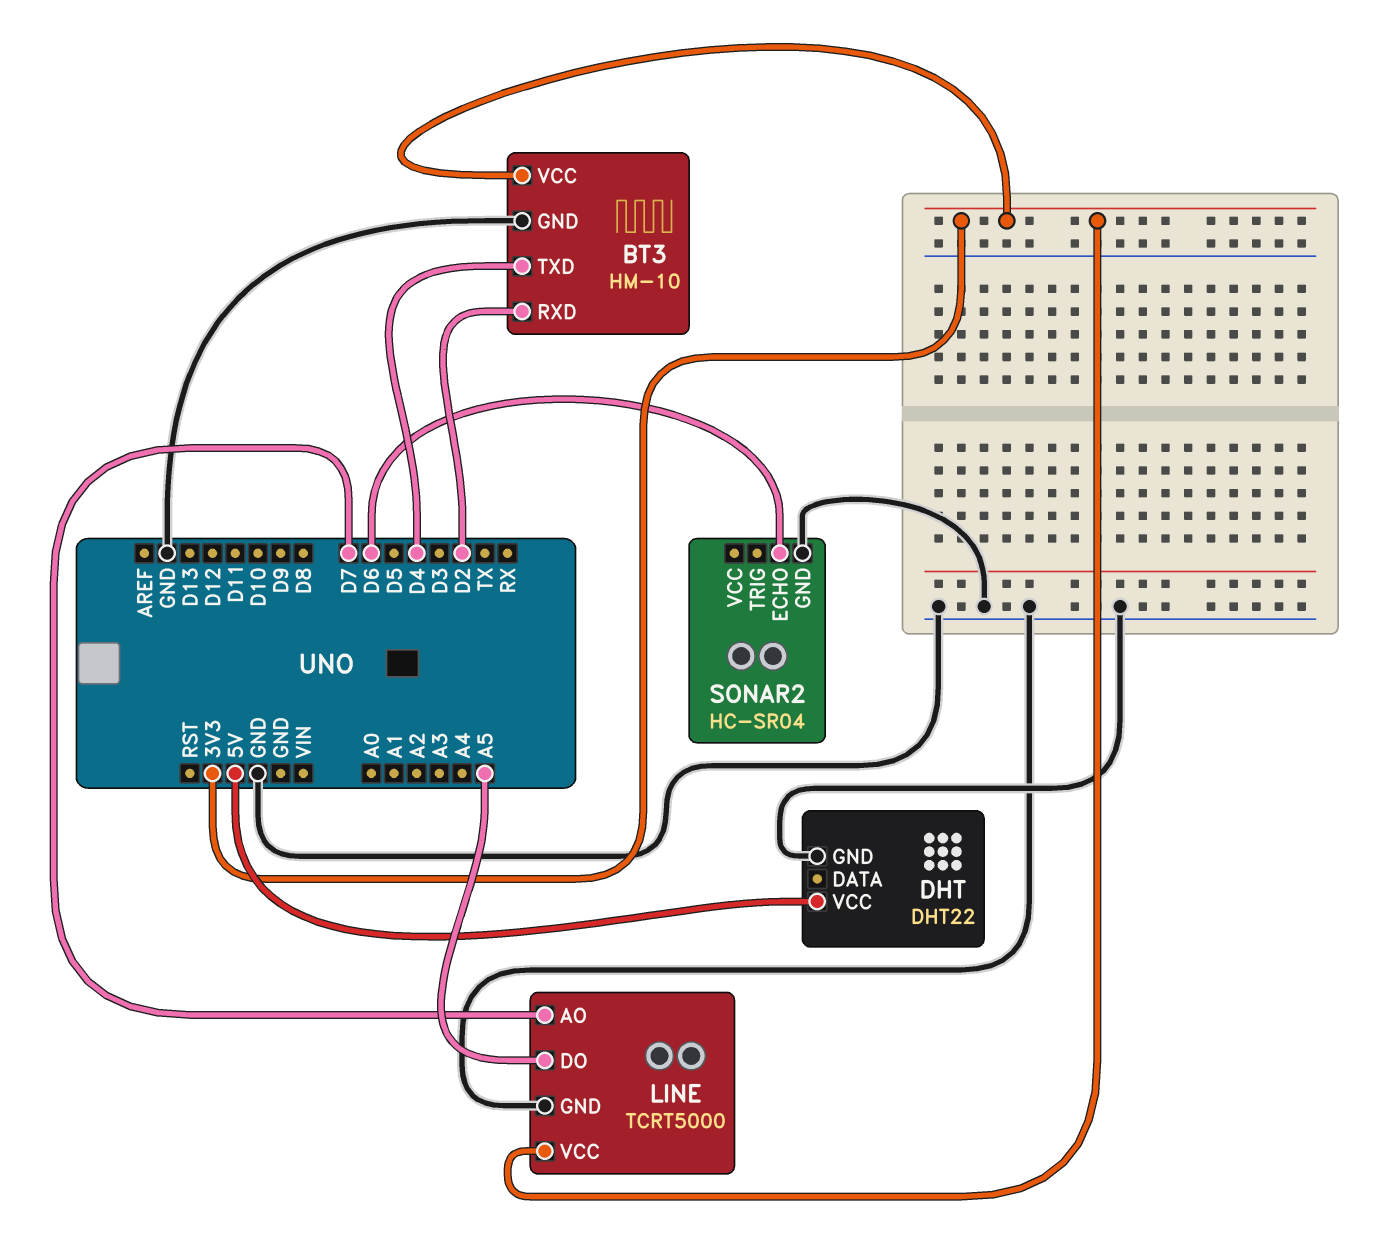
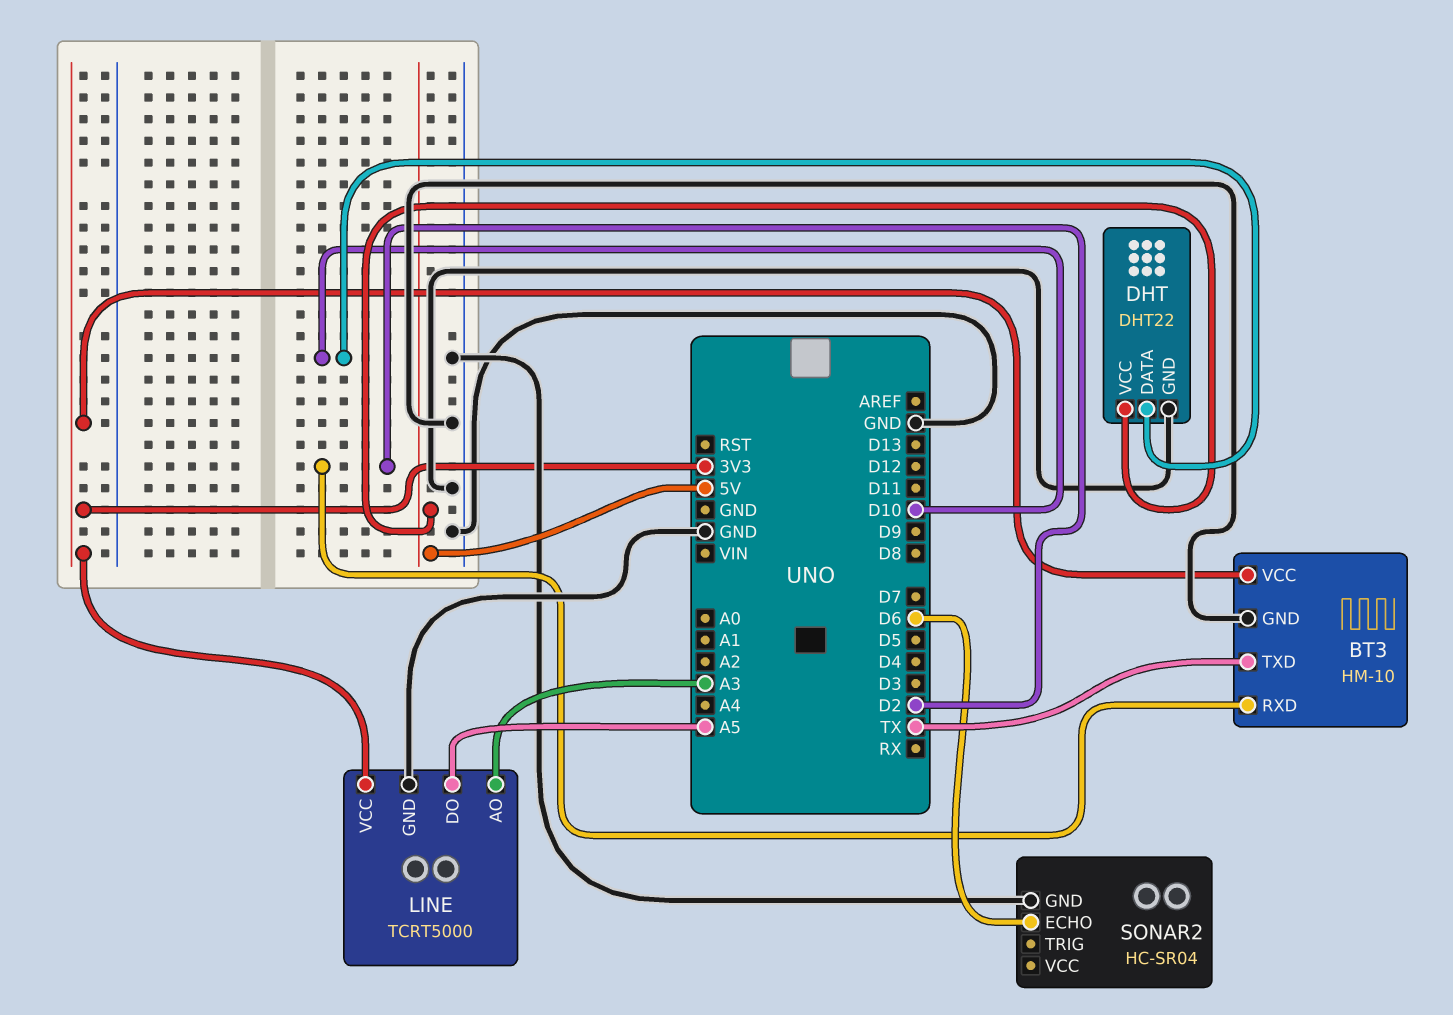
BT3 pin TXD: D4 -> TX
DHT pin DATA: none -> D10
LINE pin AO: D7 -> A3

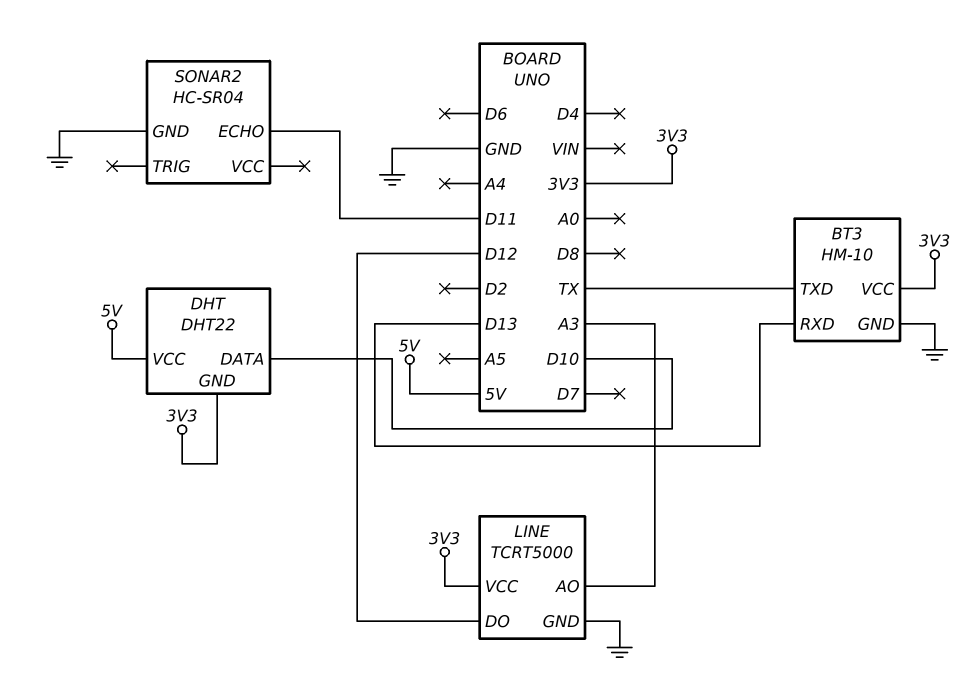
BT3 pin RXD: D2 -> D13
DHT pin GND: GND -> 3V3
LINE pin DO: A5 -> D12
SONAR2 pin ECHO: D6 -> D11

